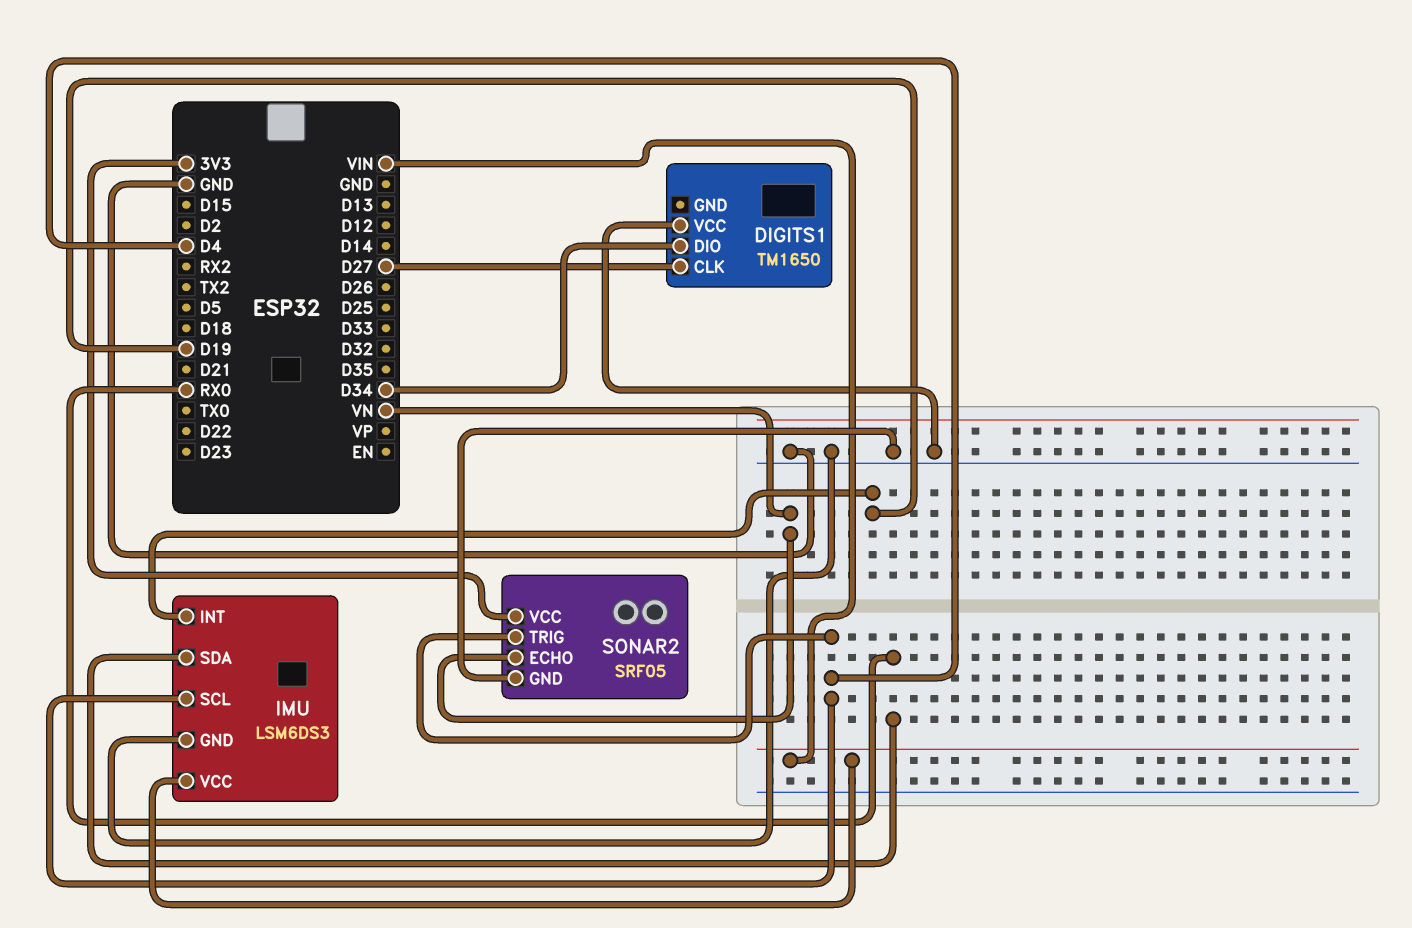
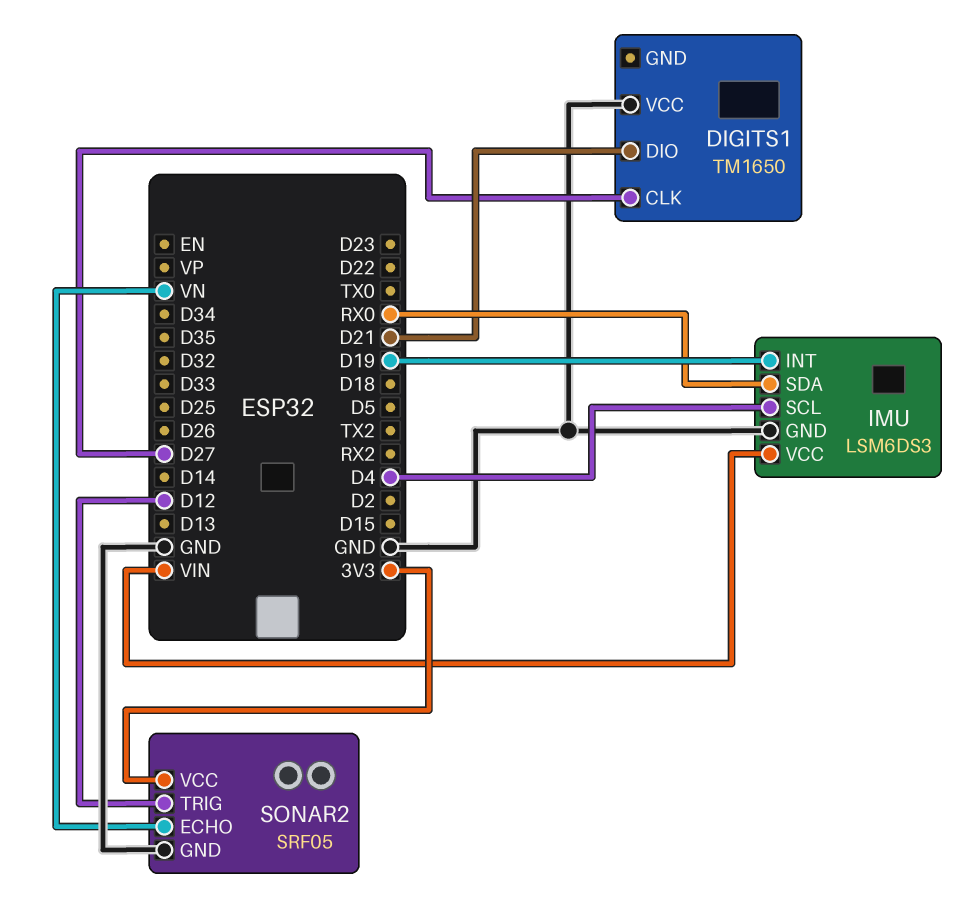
DIGITS1 pin DIO: D34 -> D21
SONAR2 pin TRIG: D4 -> D12

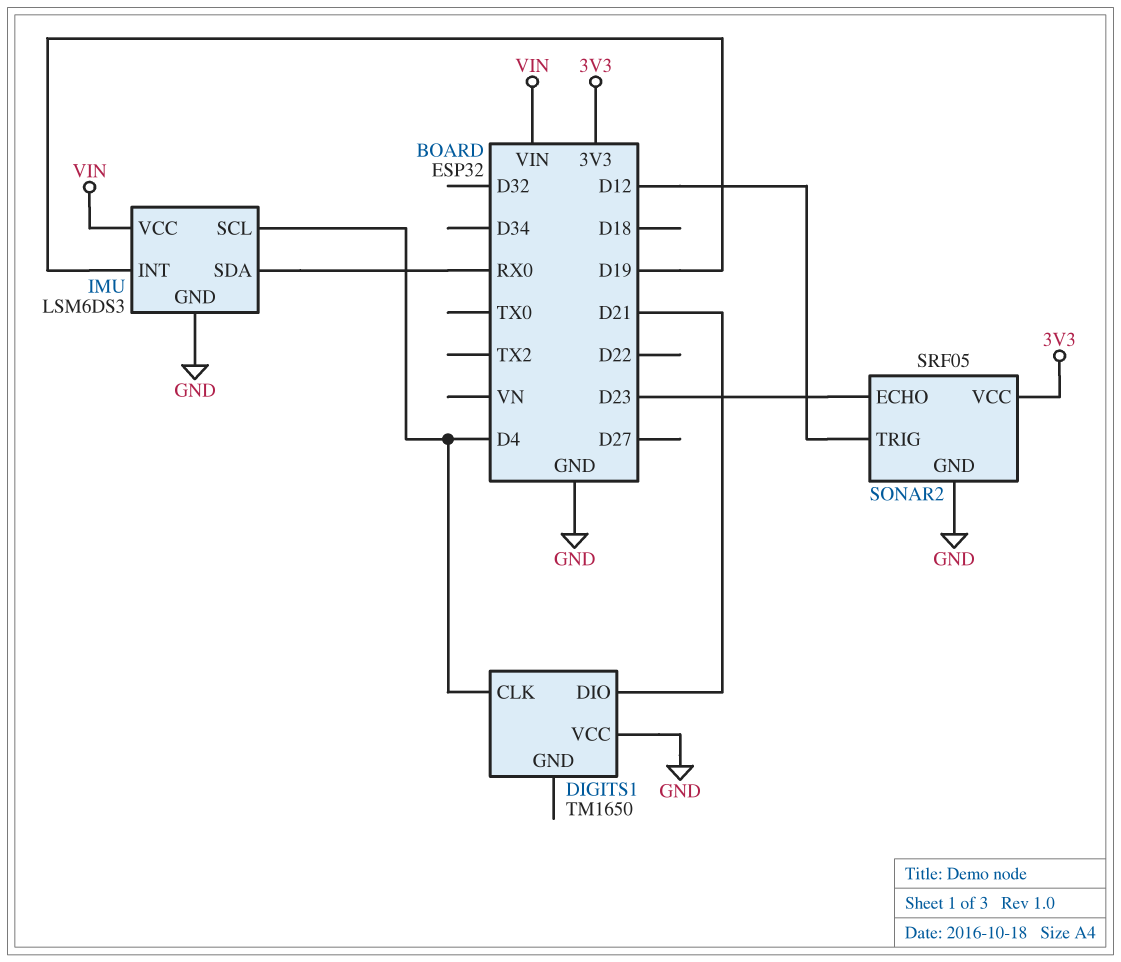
DIGITS1 pin CLK: D27 -> D4
SONAR2 pin ECHO: VN -> D23

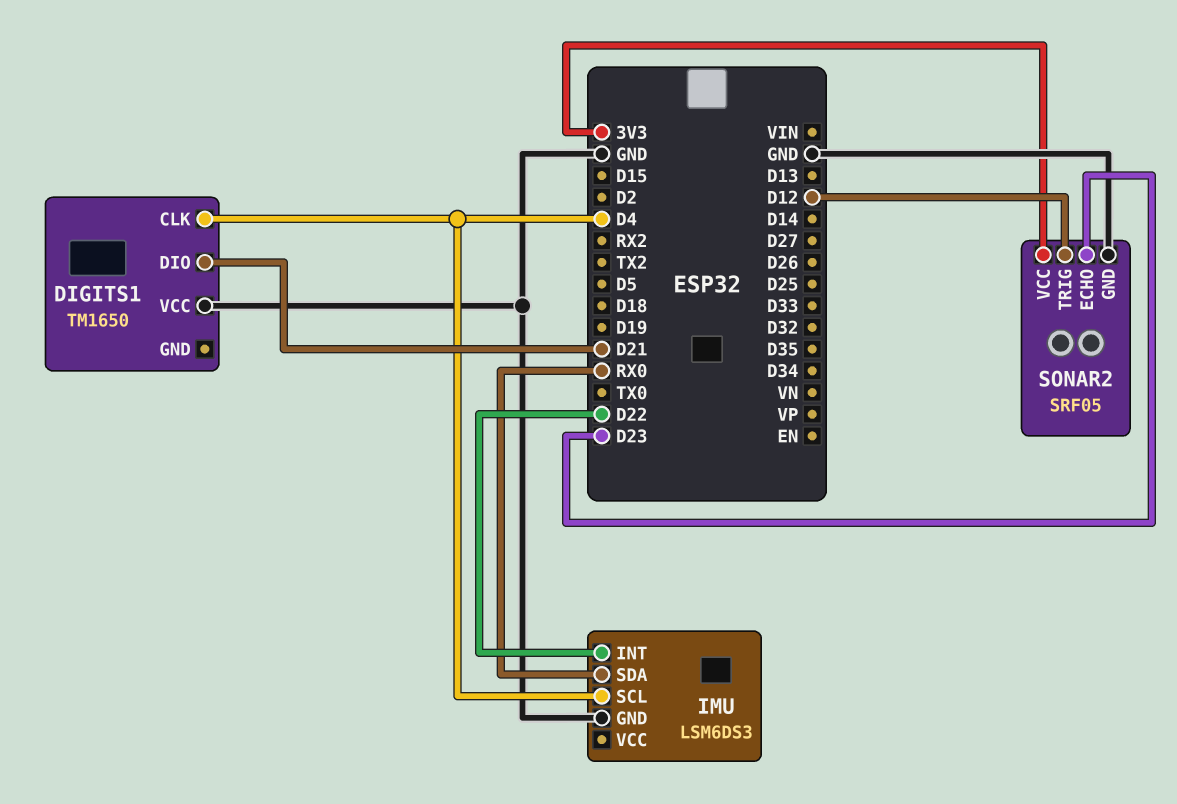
IMU pin INT: D19 -> D22
IMU pin VCC: VIN -> none

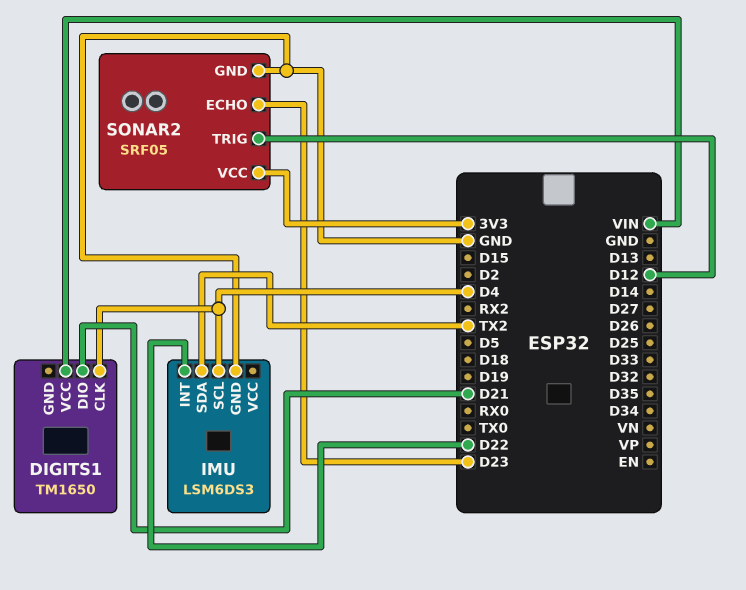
DIGITS1 pin VCC: GND -> VIN
IMU pin SDA: RX0 -> TX2

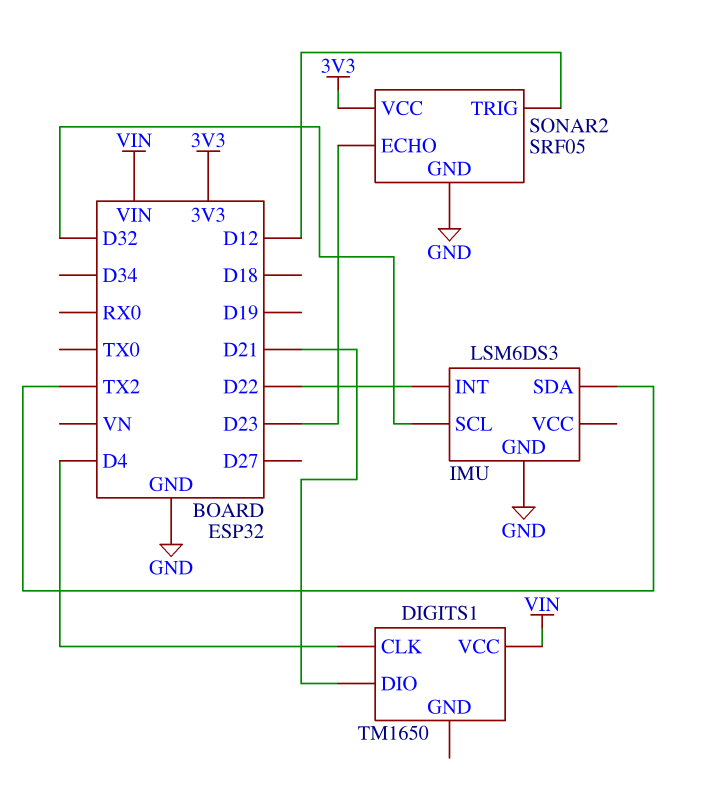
IMU pin SCL: D4 -> D32

